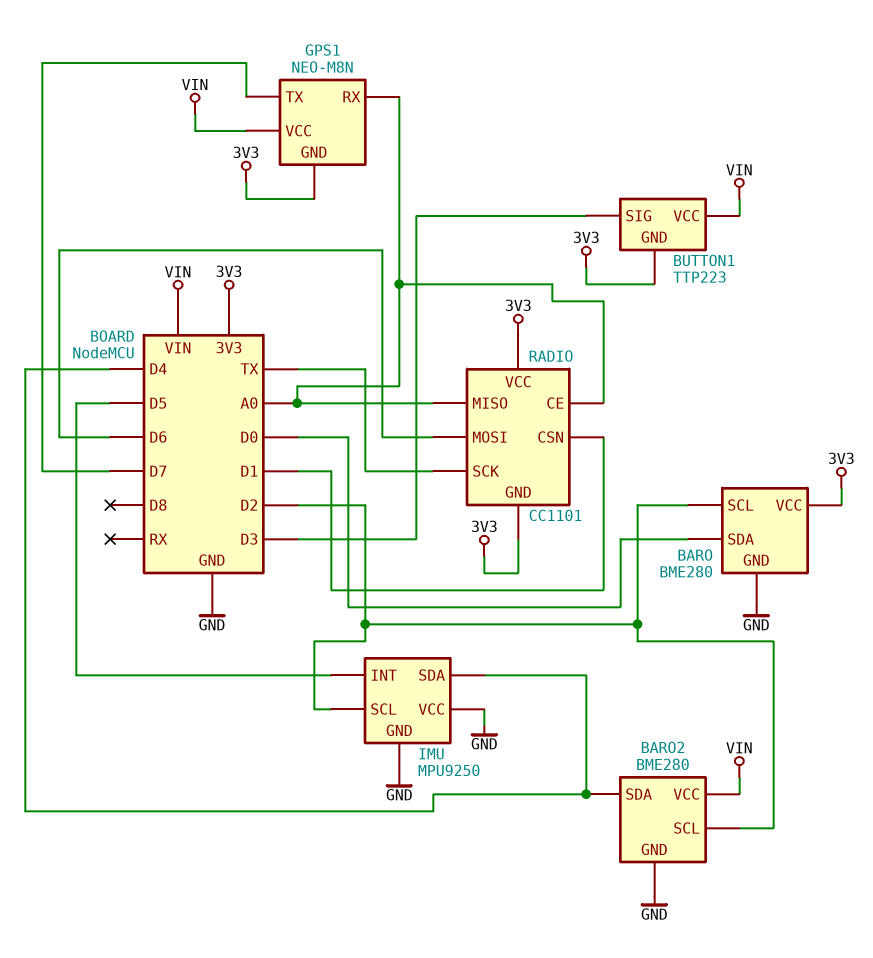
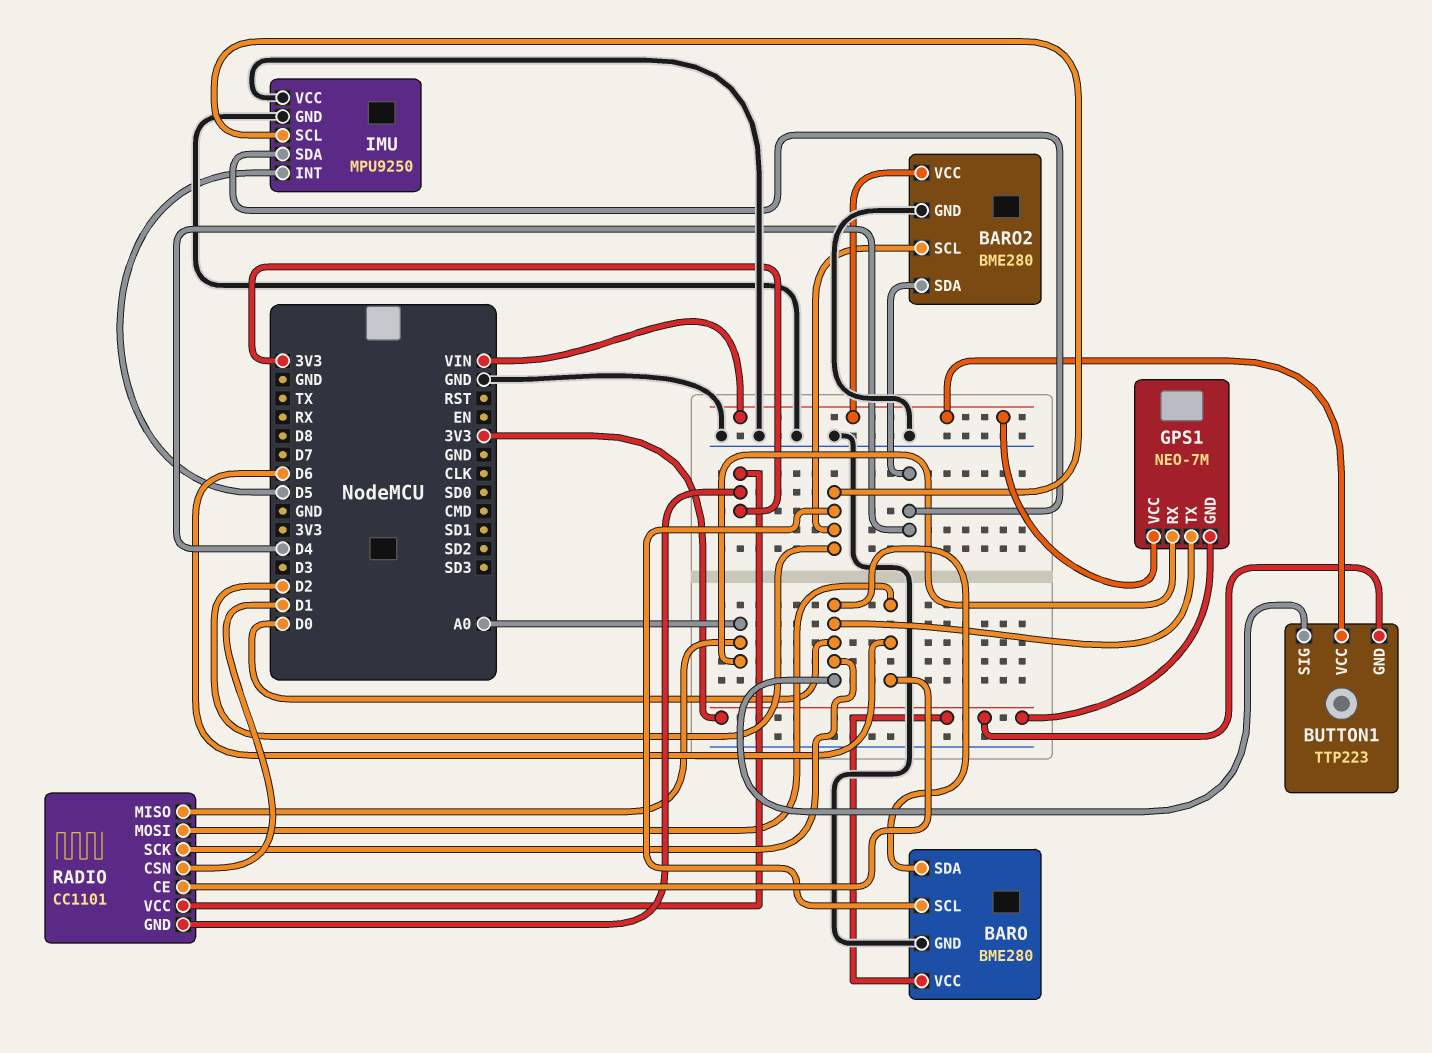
BUTTON1 pin SIG: D3 -> D0
GPS1: NEO-M8N -> NEO-7M
GPS1 pin TX: D7 -> D0
RADIO pin CE: A0 -> D6
RADIO pin SCK: TX -> D0

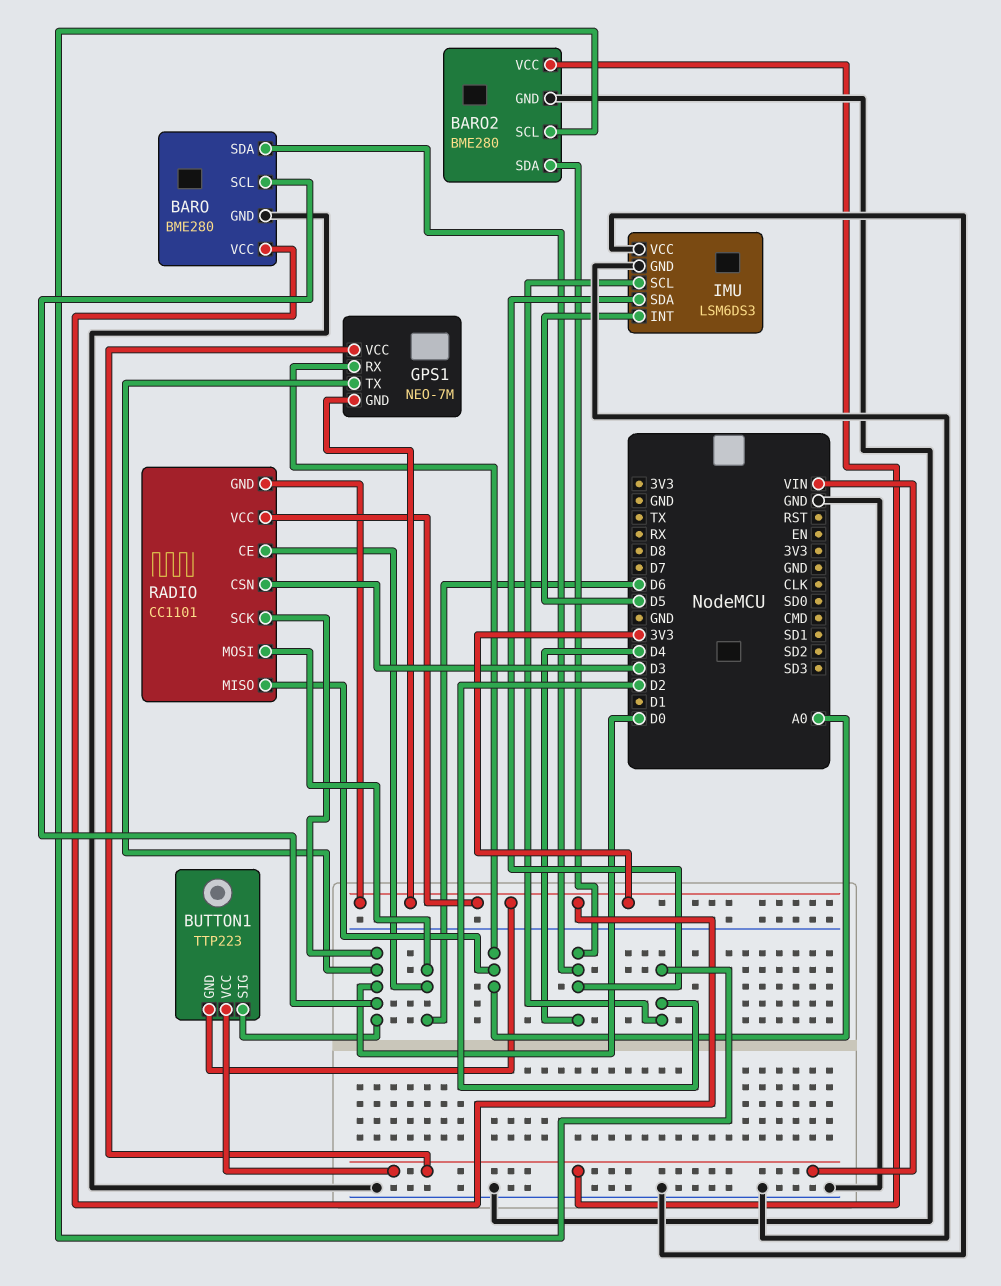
BARO pin SCL: D2 -> D0
BARO pin SDA: D0 -> D4
IMU: MPU9250 -> LSM6DS3
RADIO pin CSN: D1 -> D3

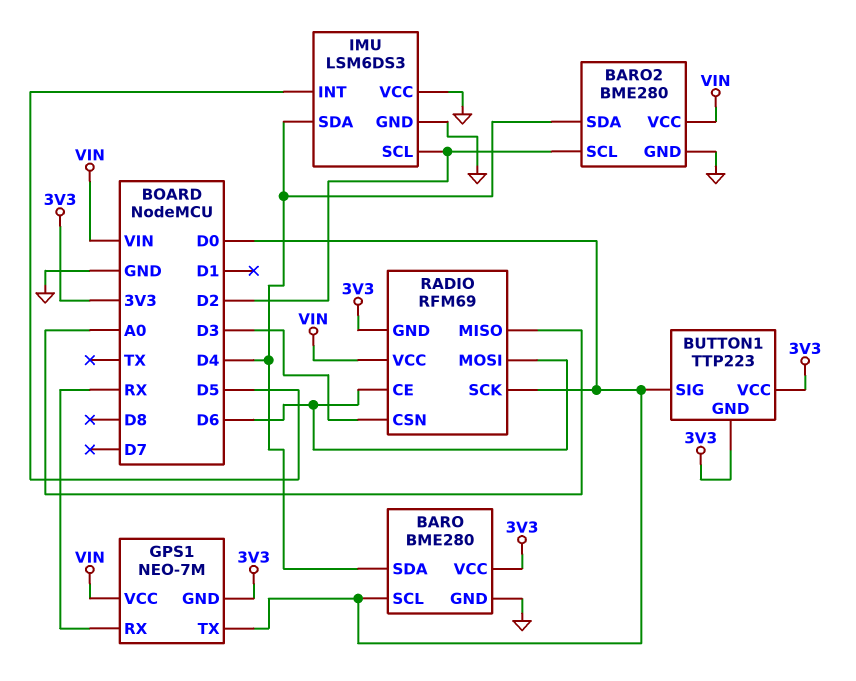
BUTTON1 pin VCC: VIN -> 3V3
GPS1 pin RX: A0 -> RX
RADIO: CC1101 -> RFM69
RADIO pin VCC: 3V3 -> VIN

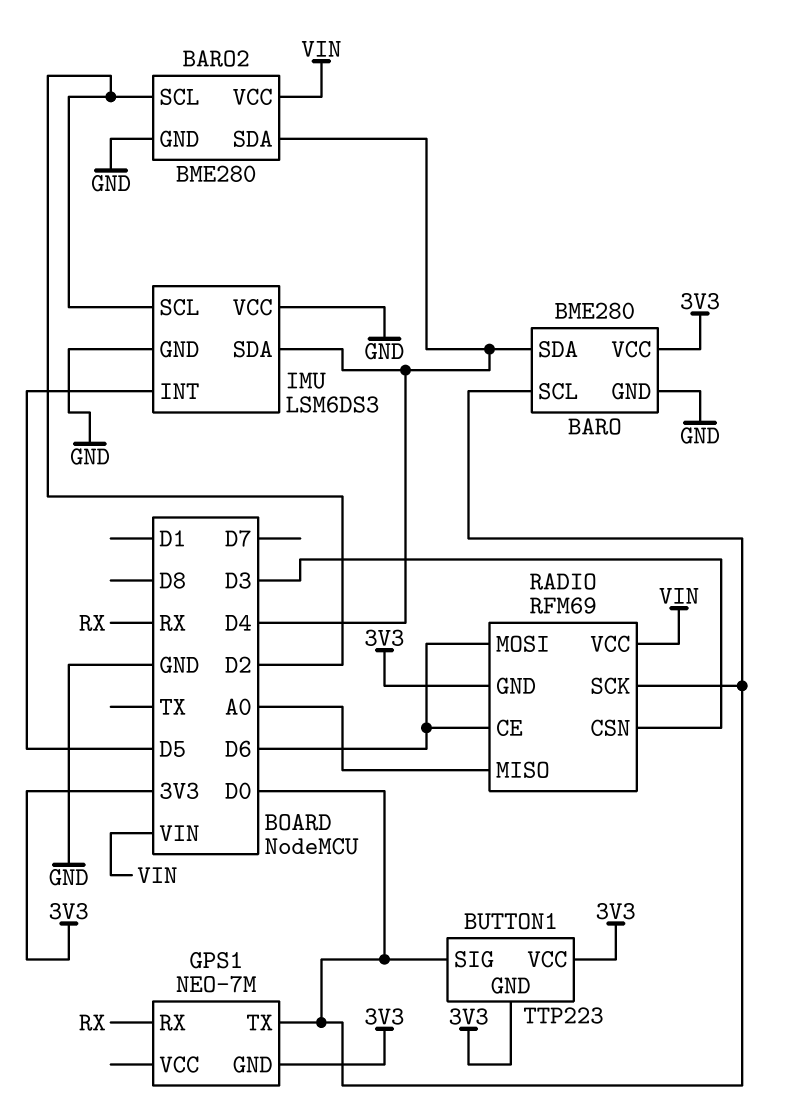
GPS1 pin VCC: VIN -> none

